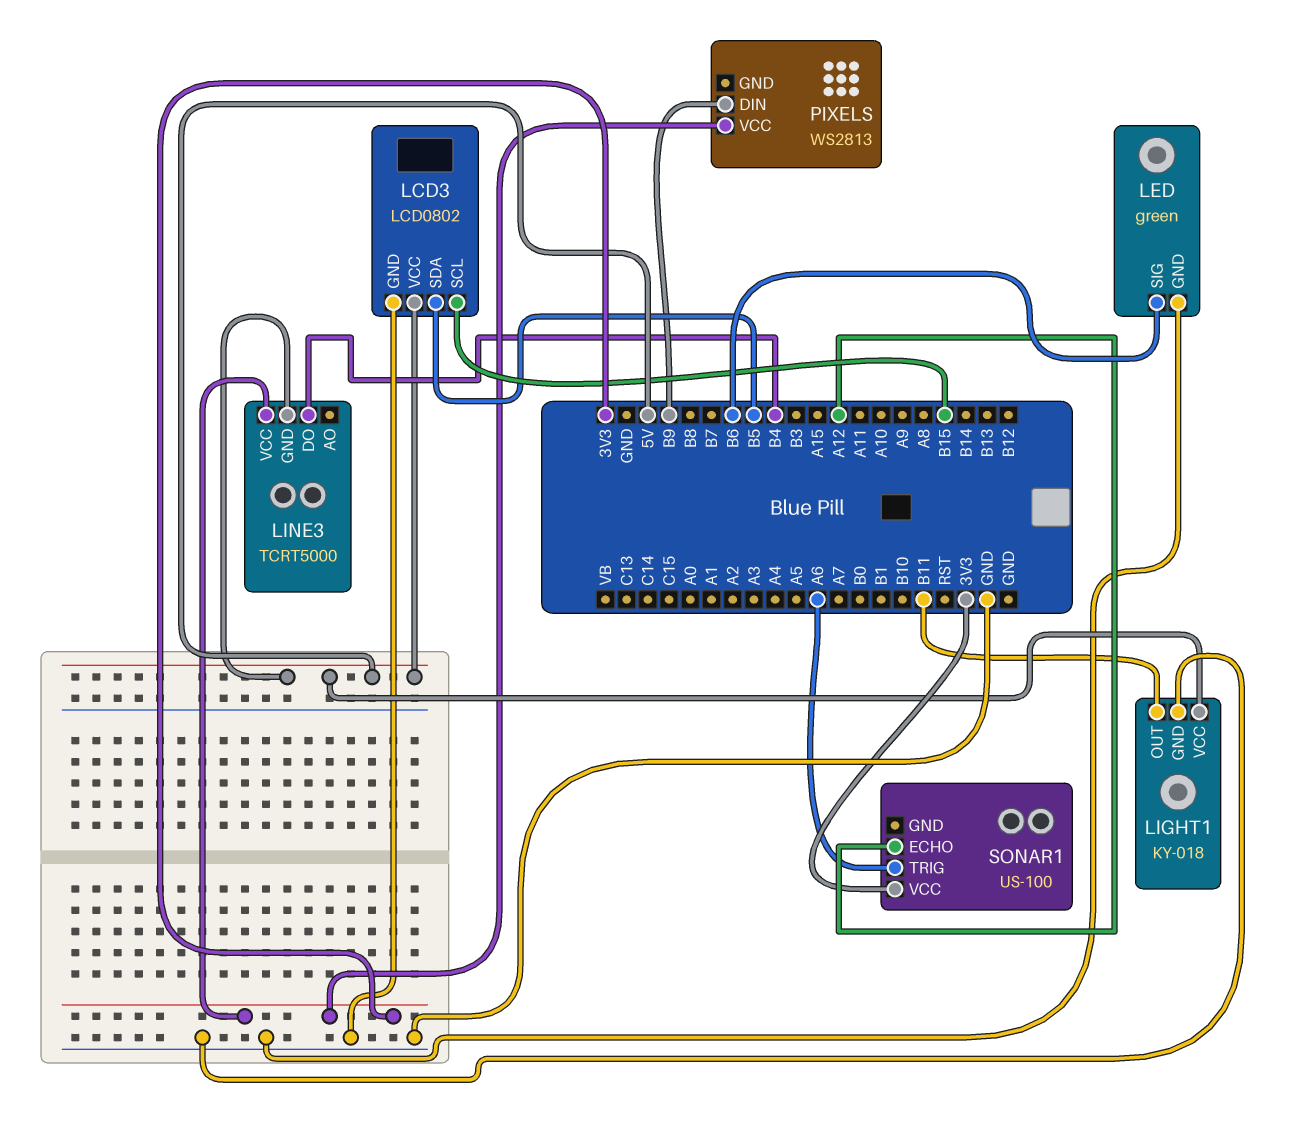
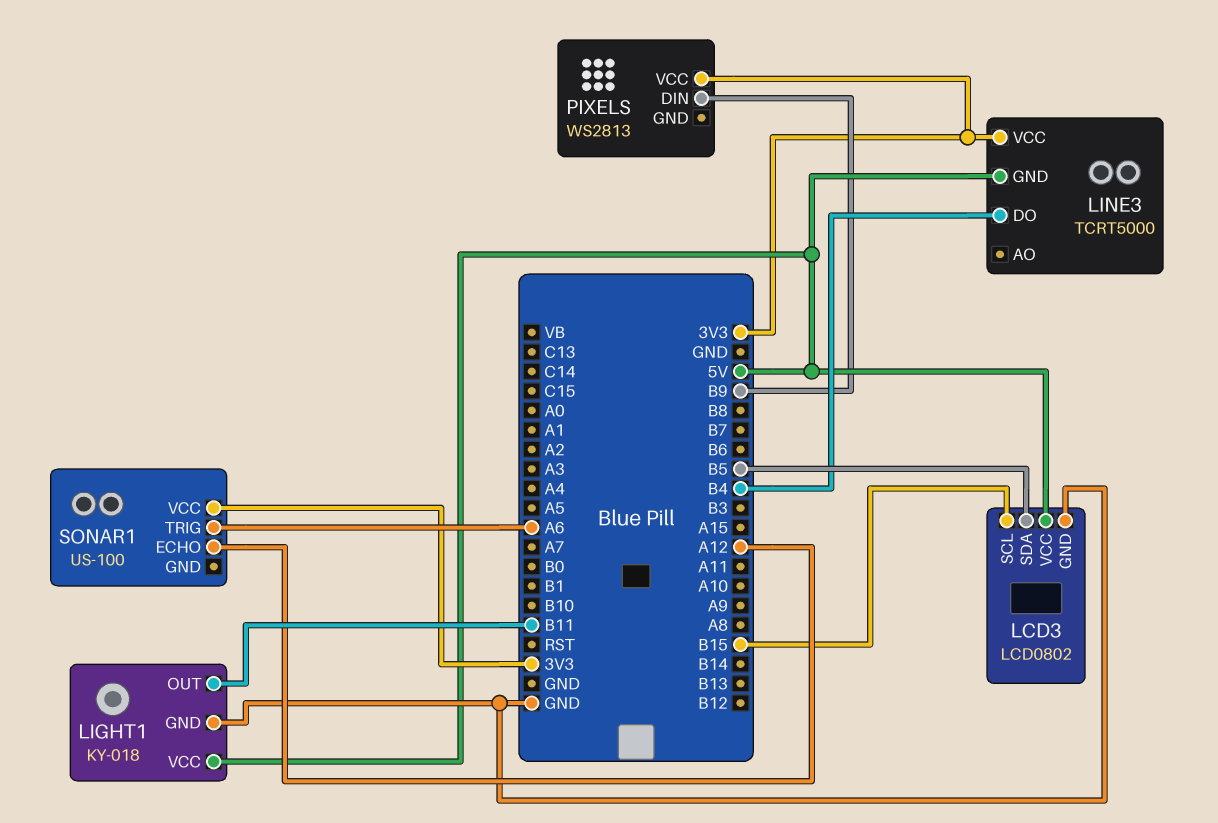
LED: green -> none
LED pin GND: GND -> none
LED pin SIG: B6 -> none

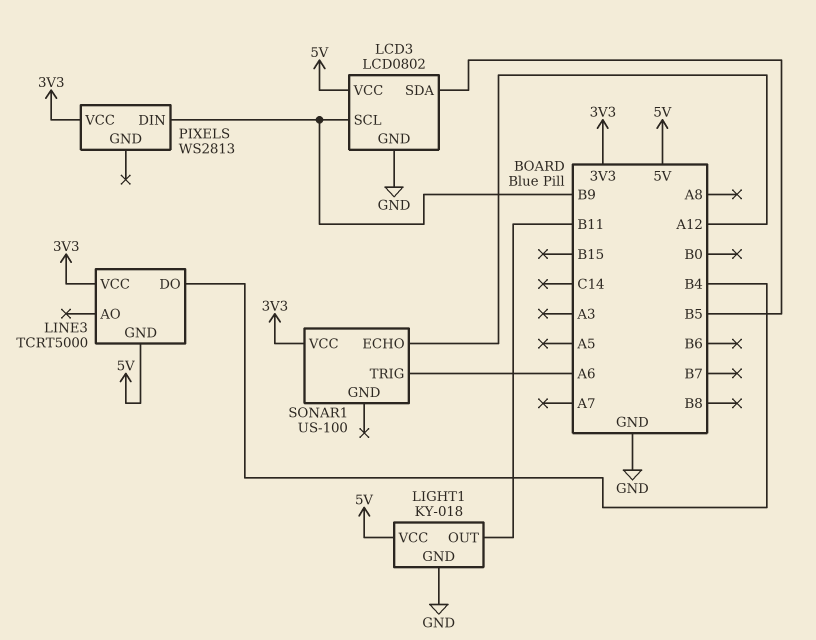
LCD3 pin SCL: B15 -> B9

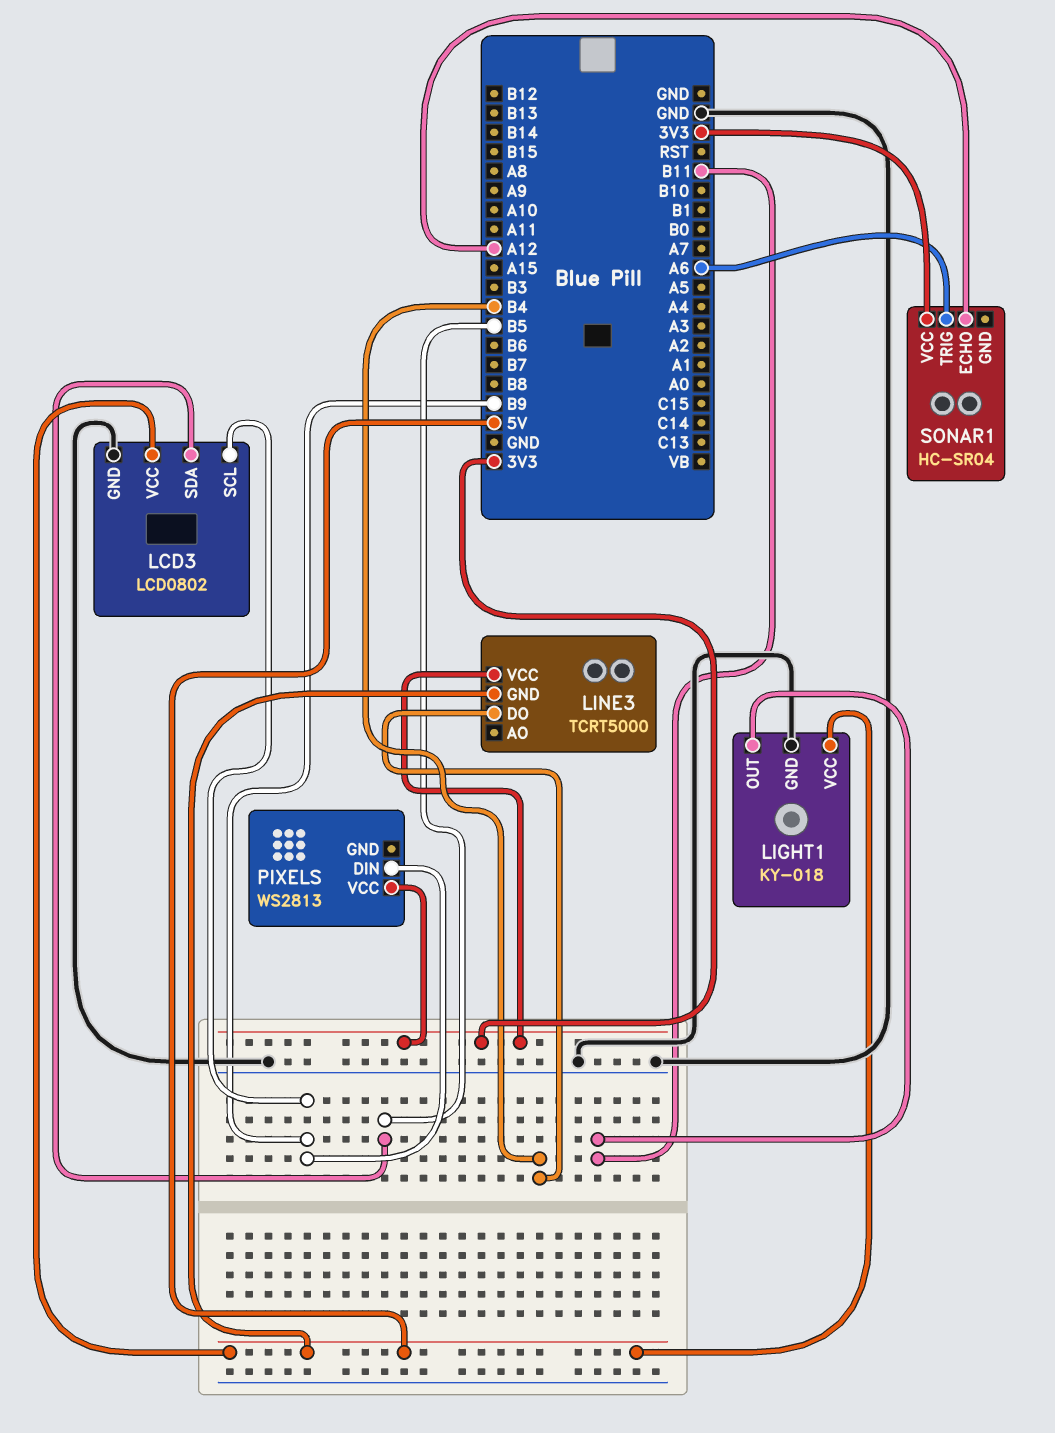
SONAR1: US-100 -> HC-SR04

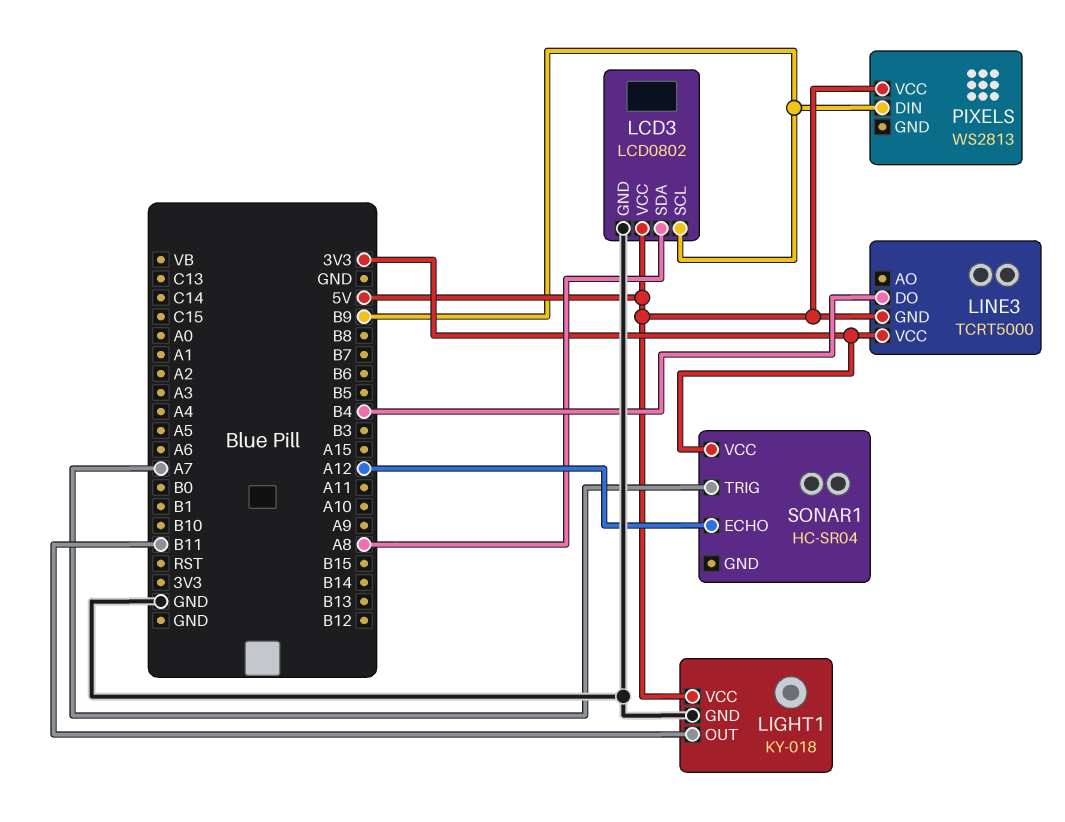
LCD3 pin SDA: B5 -> A8
PIXELS pin VCC: 3V3 -> 5V
SONAR1 pin TRIG: A6 -> A7

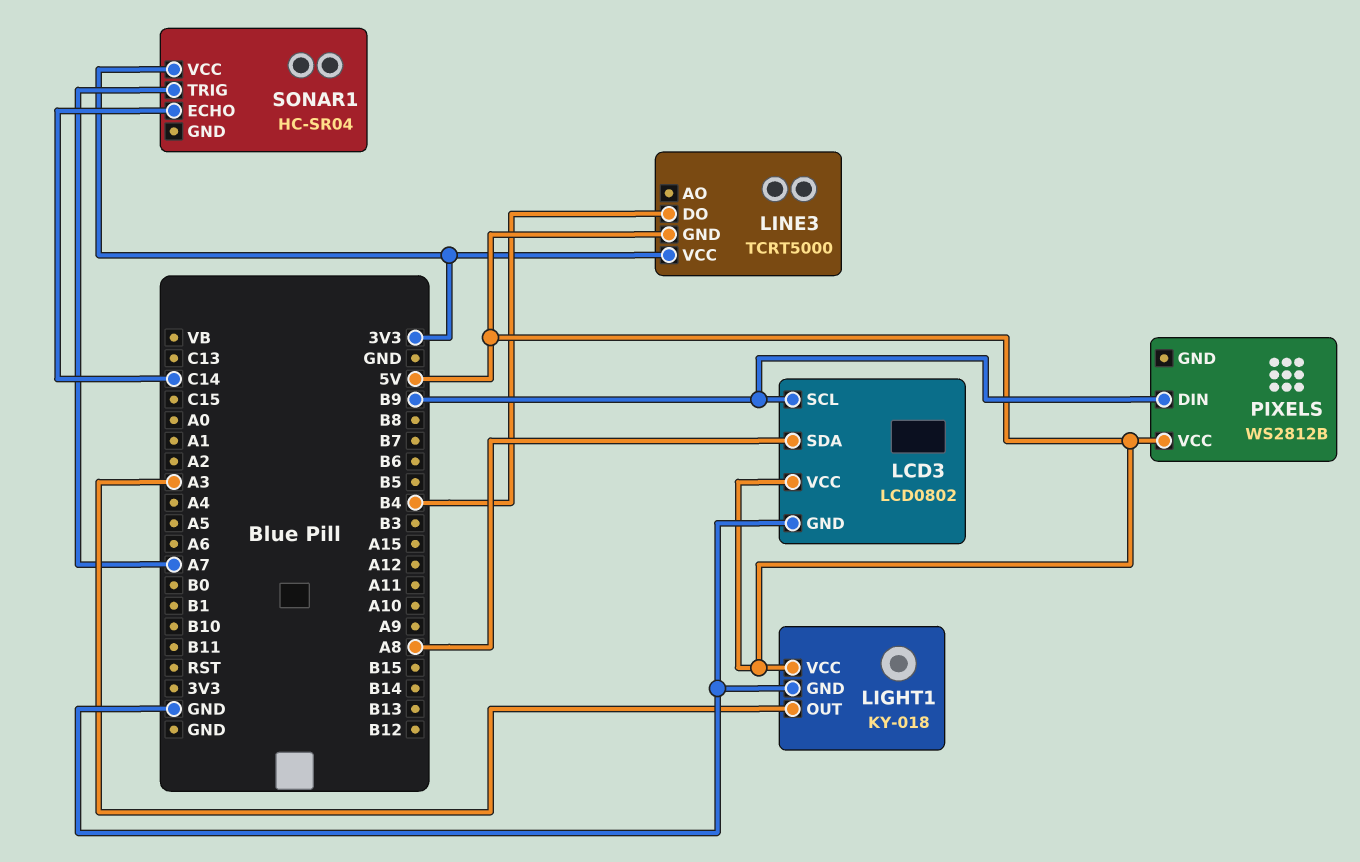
LIGHT1 pin OUT: B11 -> A3
PIXELS: WS2813 -> WS2812B
SONAR1 pin ECHO: A12 -> C14

